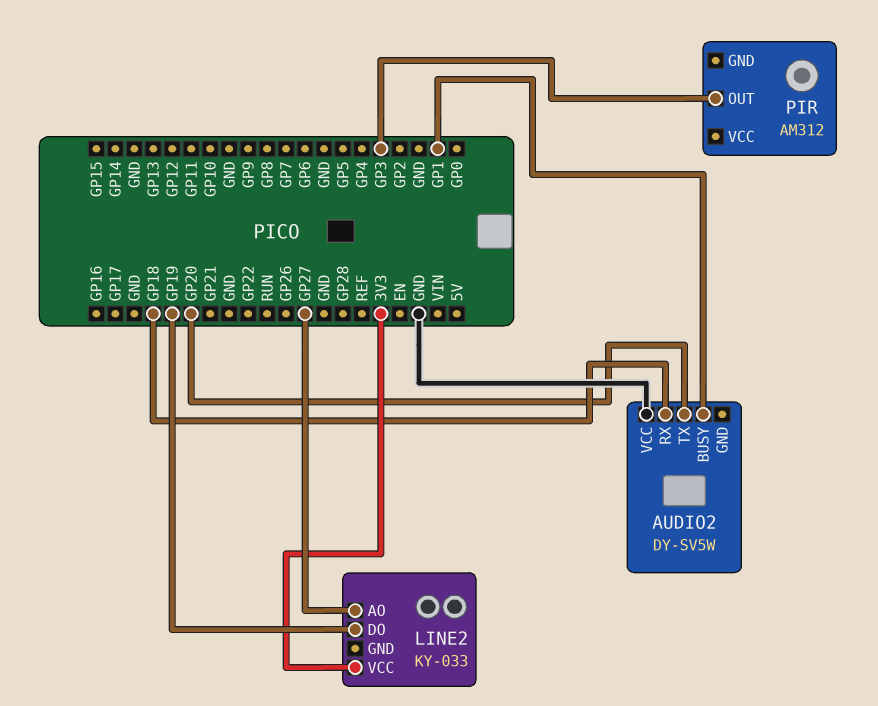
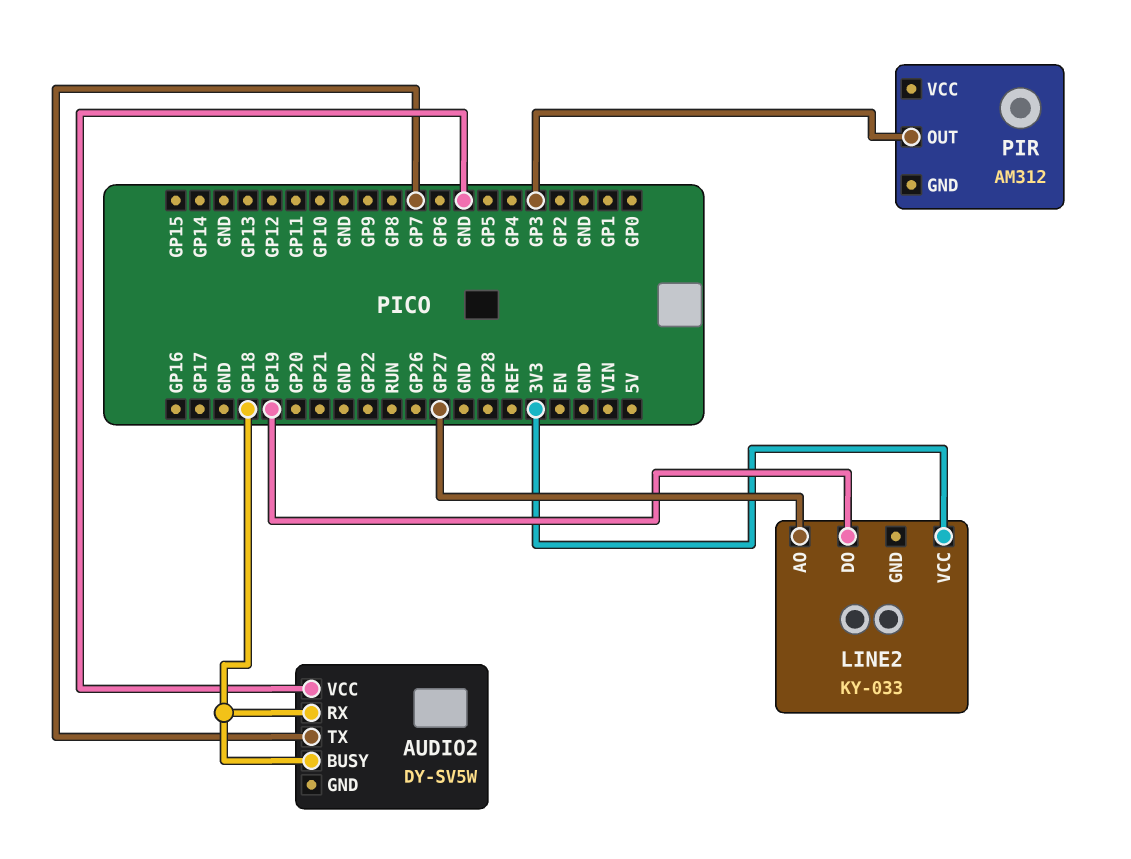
AUDIO2 pin BUSY: GP1 -> GP18
AUDIO2 pin TX: GP20 -> GP7

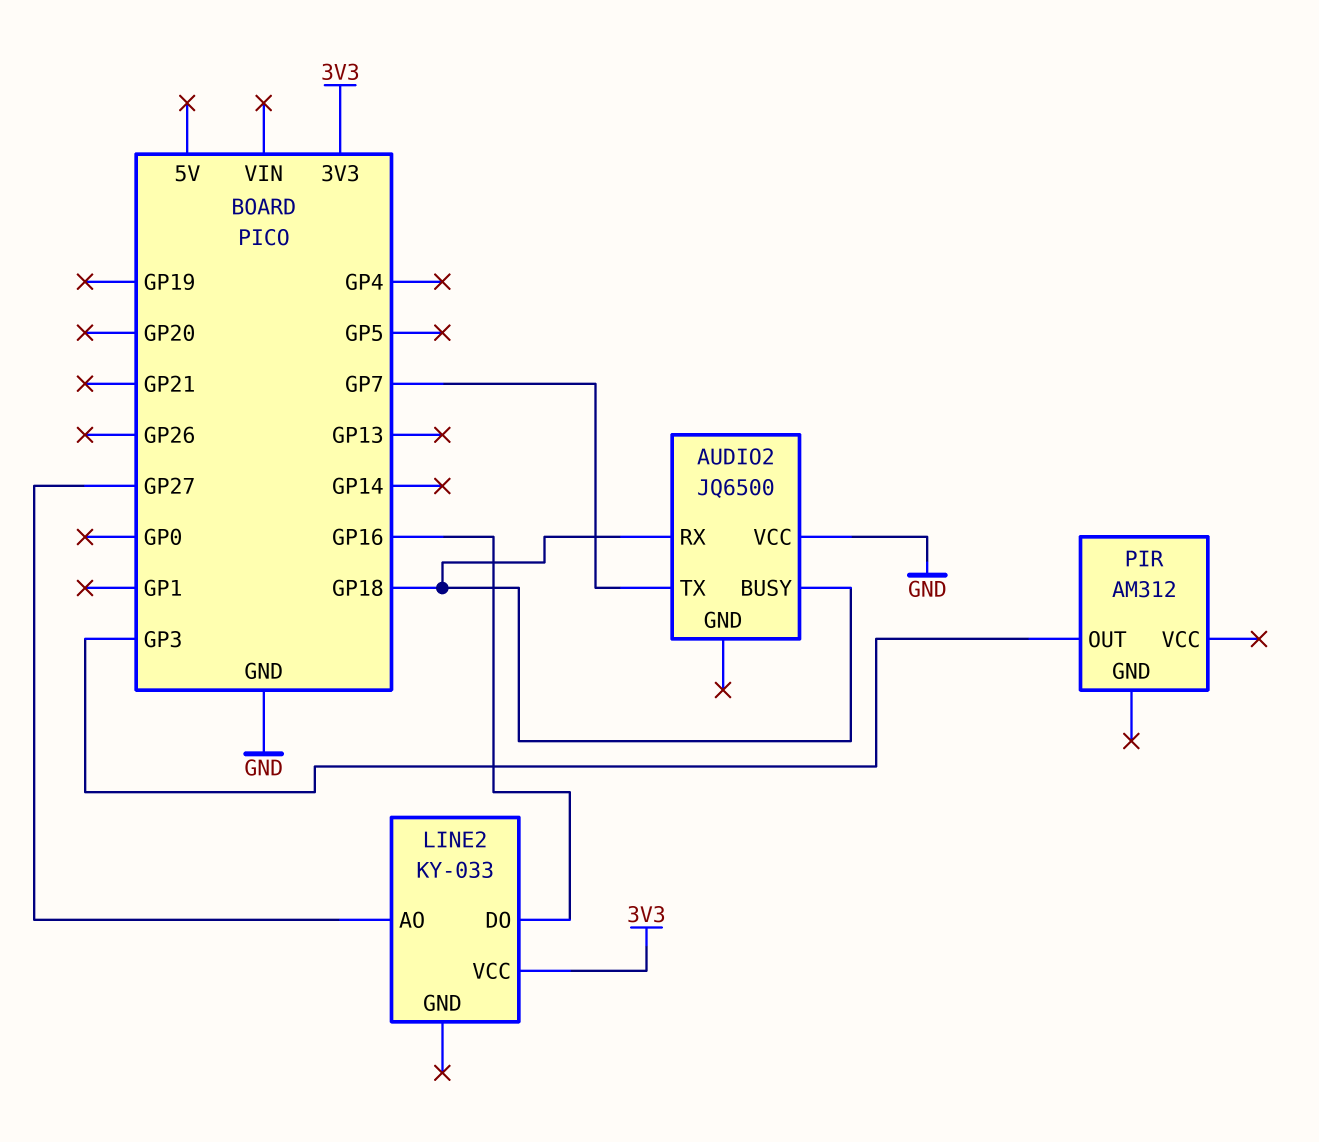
AUDIO2: DY-SV5W -> JQ6500
LINE2 pin DO: GP19 -> GP16

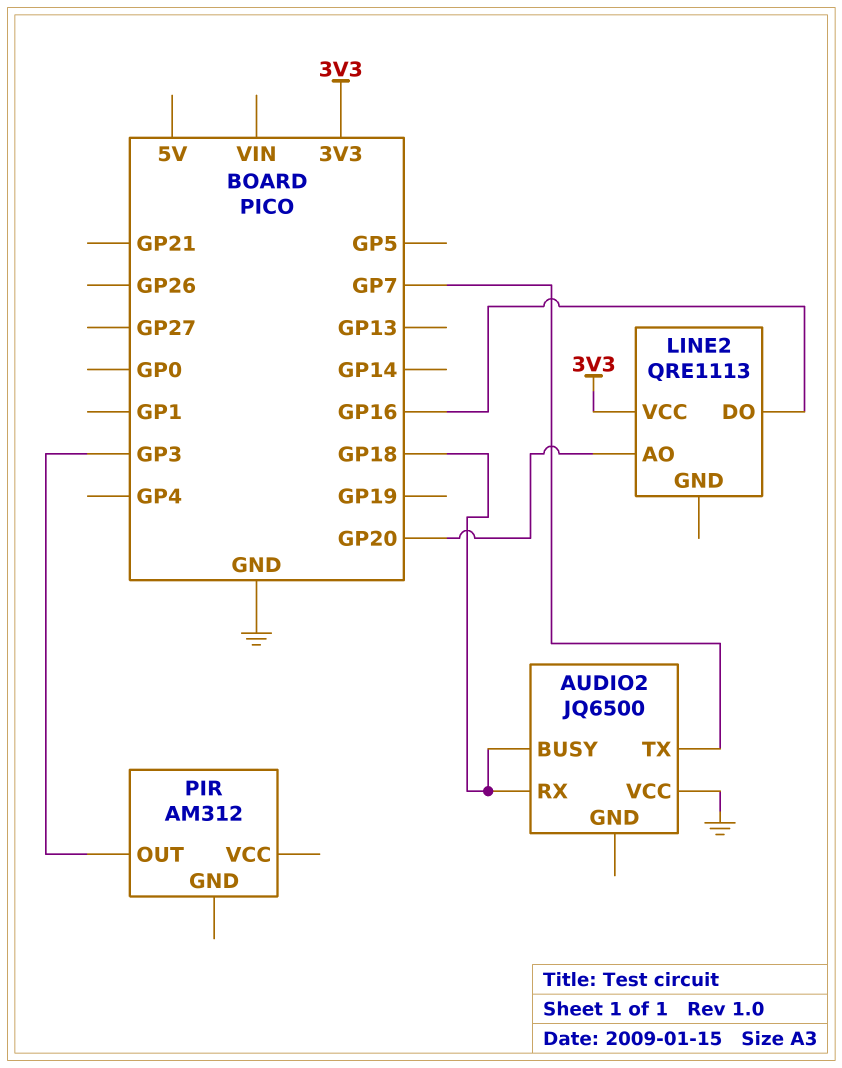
LINE2: KY-033 -> QRE1113
LINE2 pin AO: GP27 -> GP20

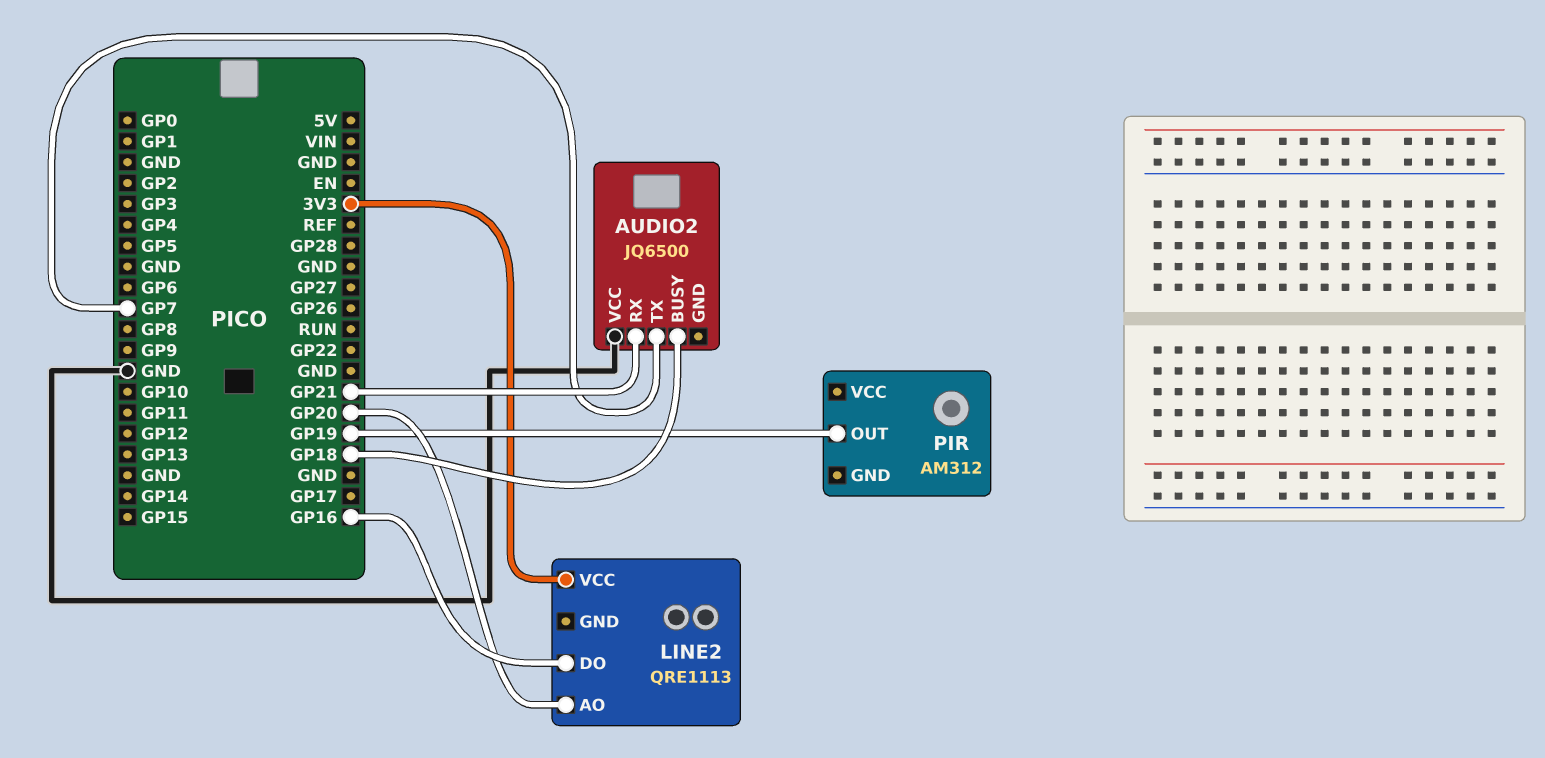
AUDIO2 pin RX: GP18 -> GP21
PIR pin OUT: GP3 -> GP19

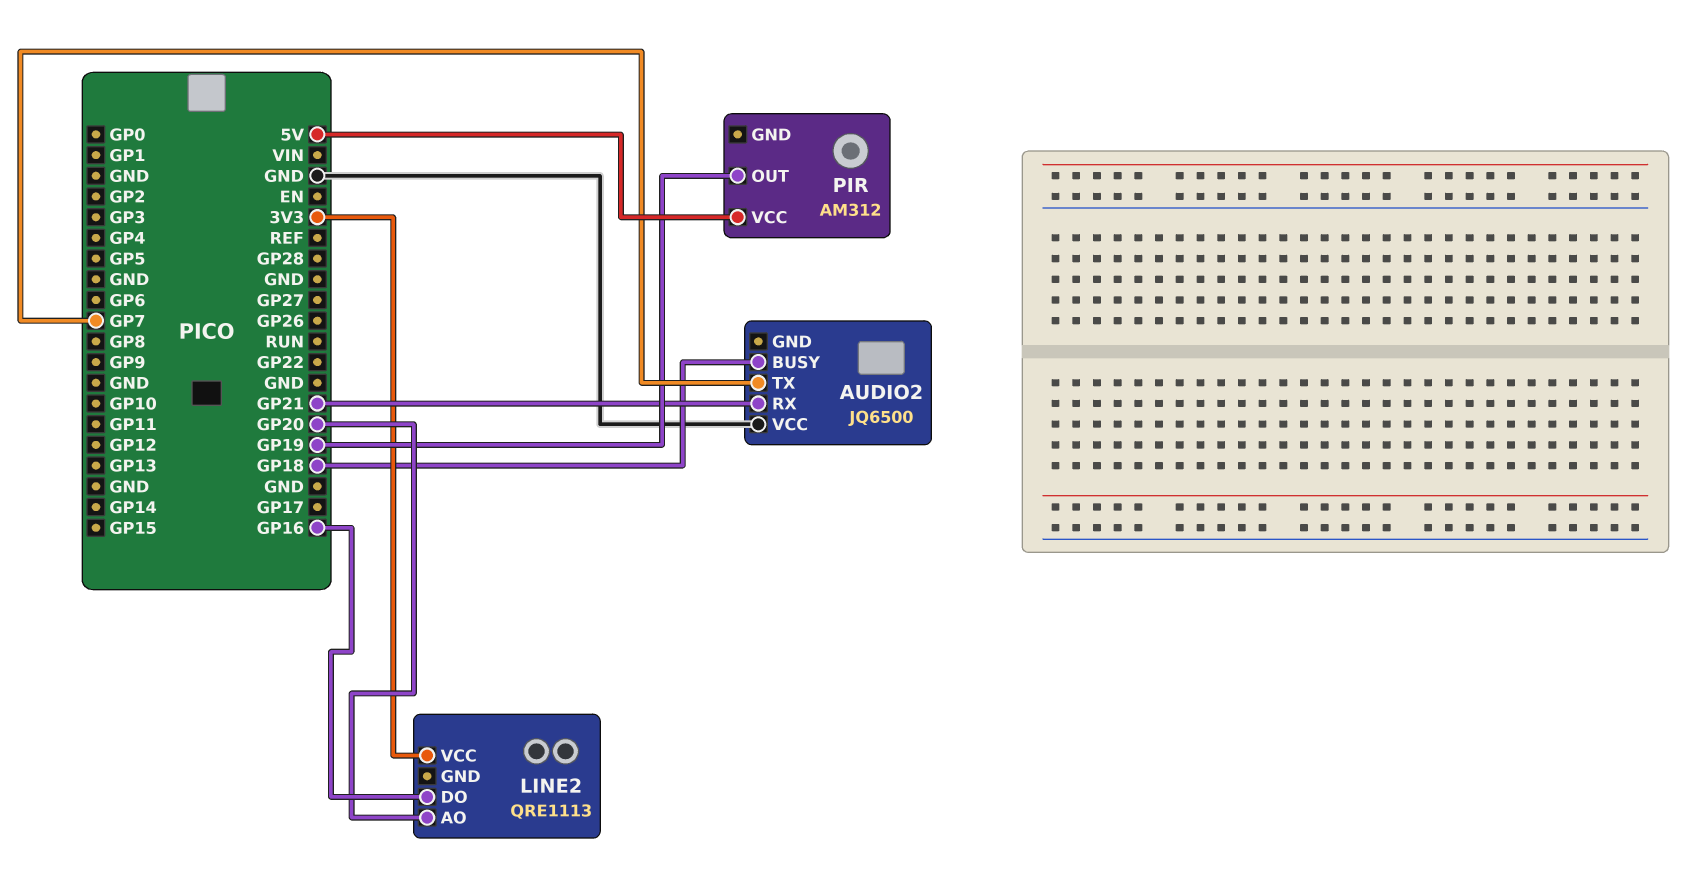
PIR pin VCC: none -> 5V

